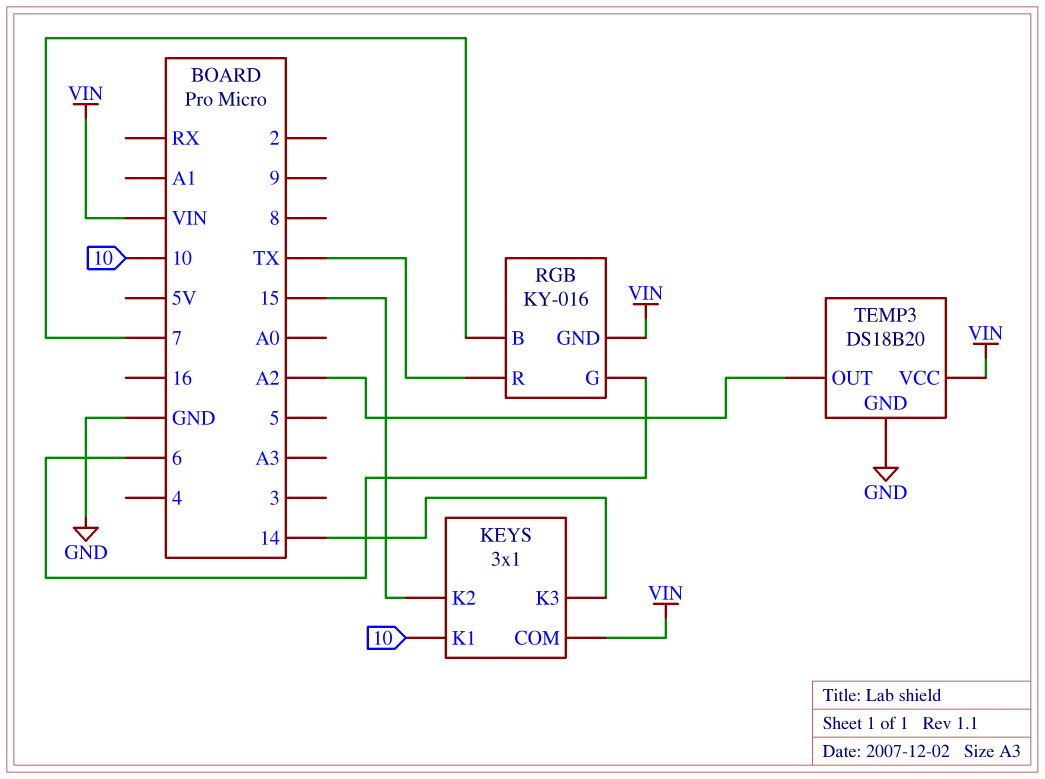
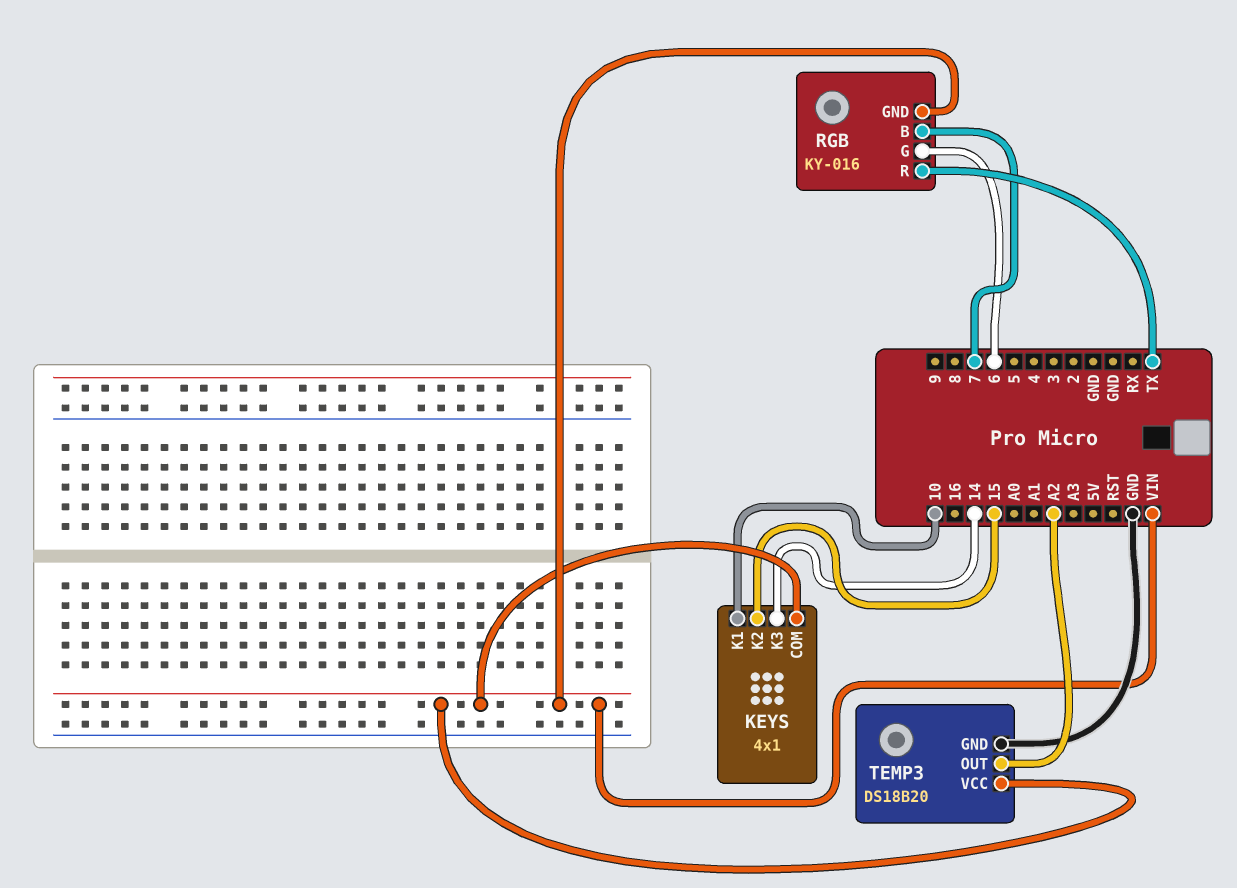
KEYS: 3x1 -> 4x1

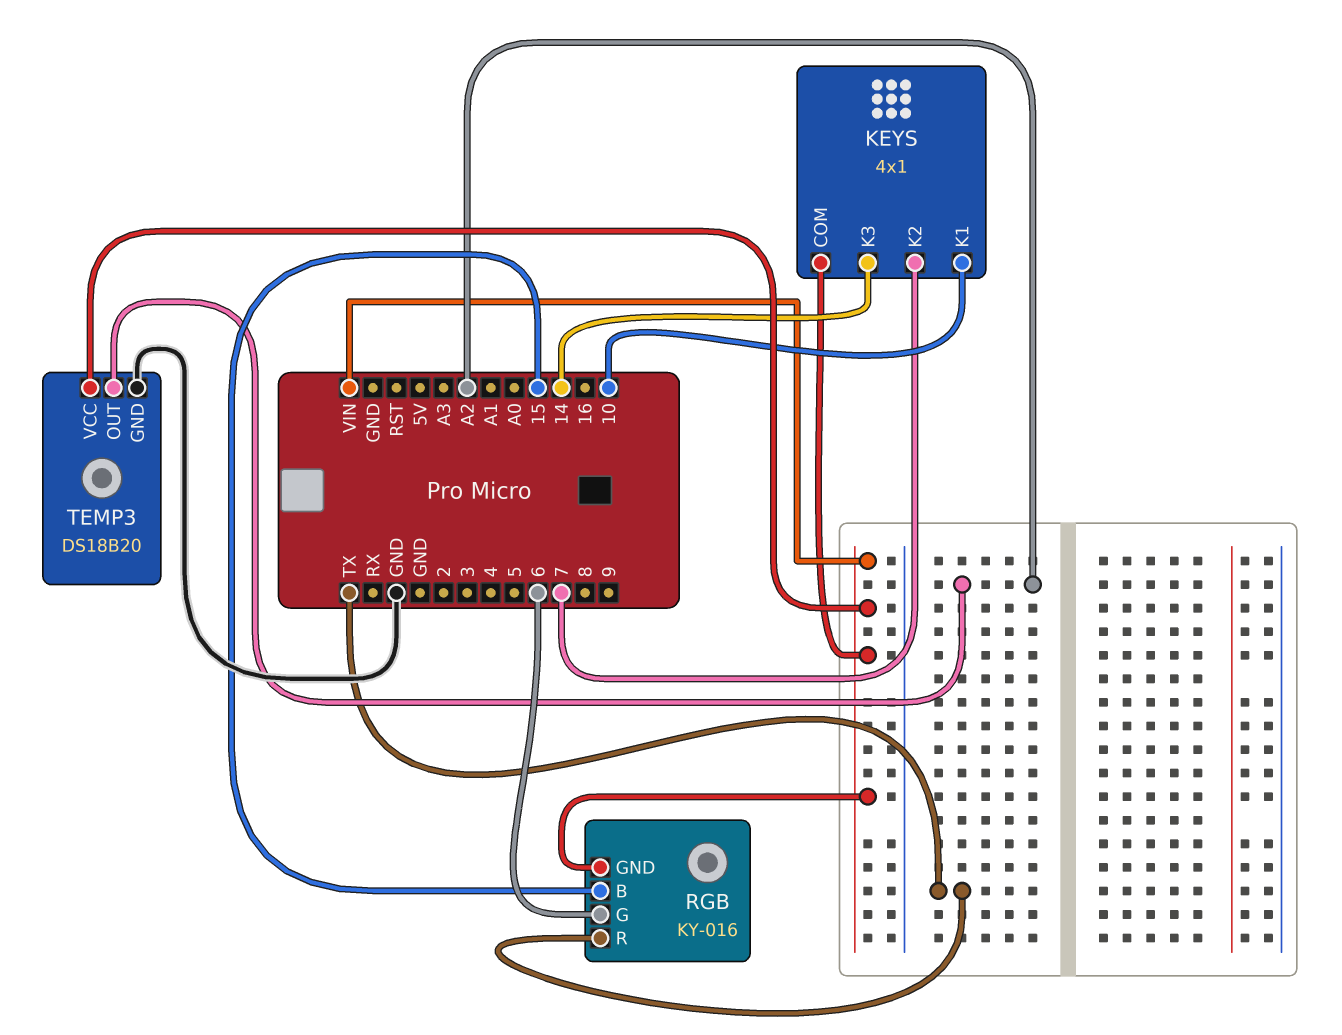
KEYS pin K2: 15 -> 7
RGB pin B: 7 -> 15

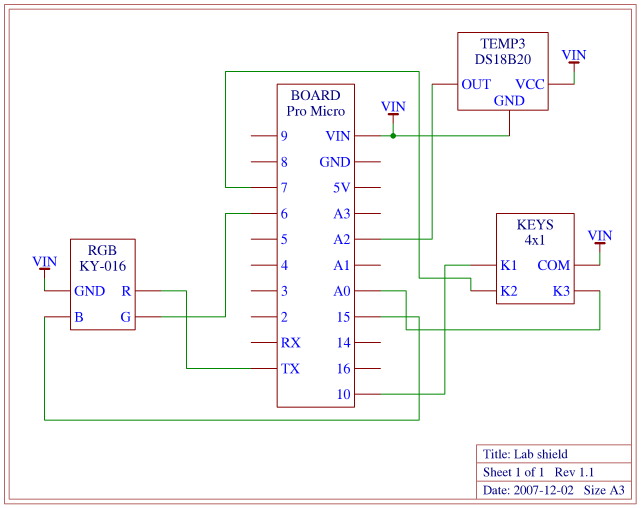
KEYS pin K3: 14 -> A0
TEMP3 pin GND: GND -> VIN

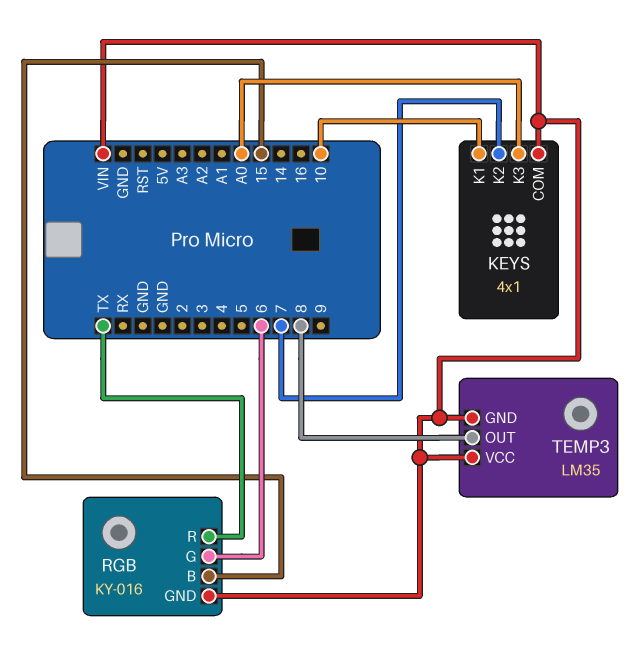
TEMP3: DS18B20 -> LM35
TEMP3 pin OUT: A2 -> 8

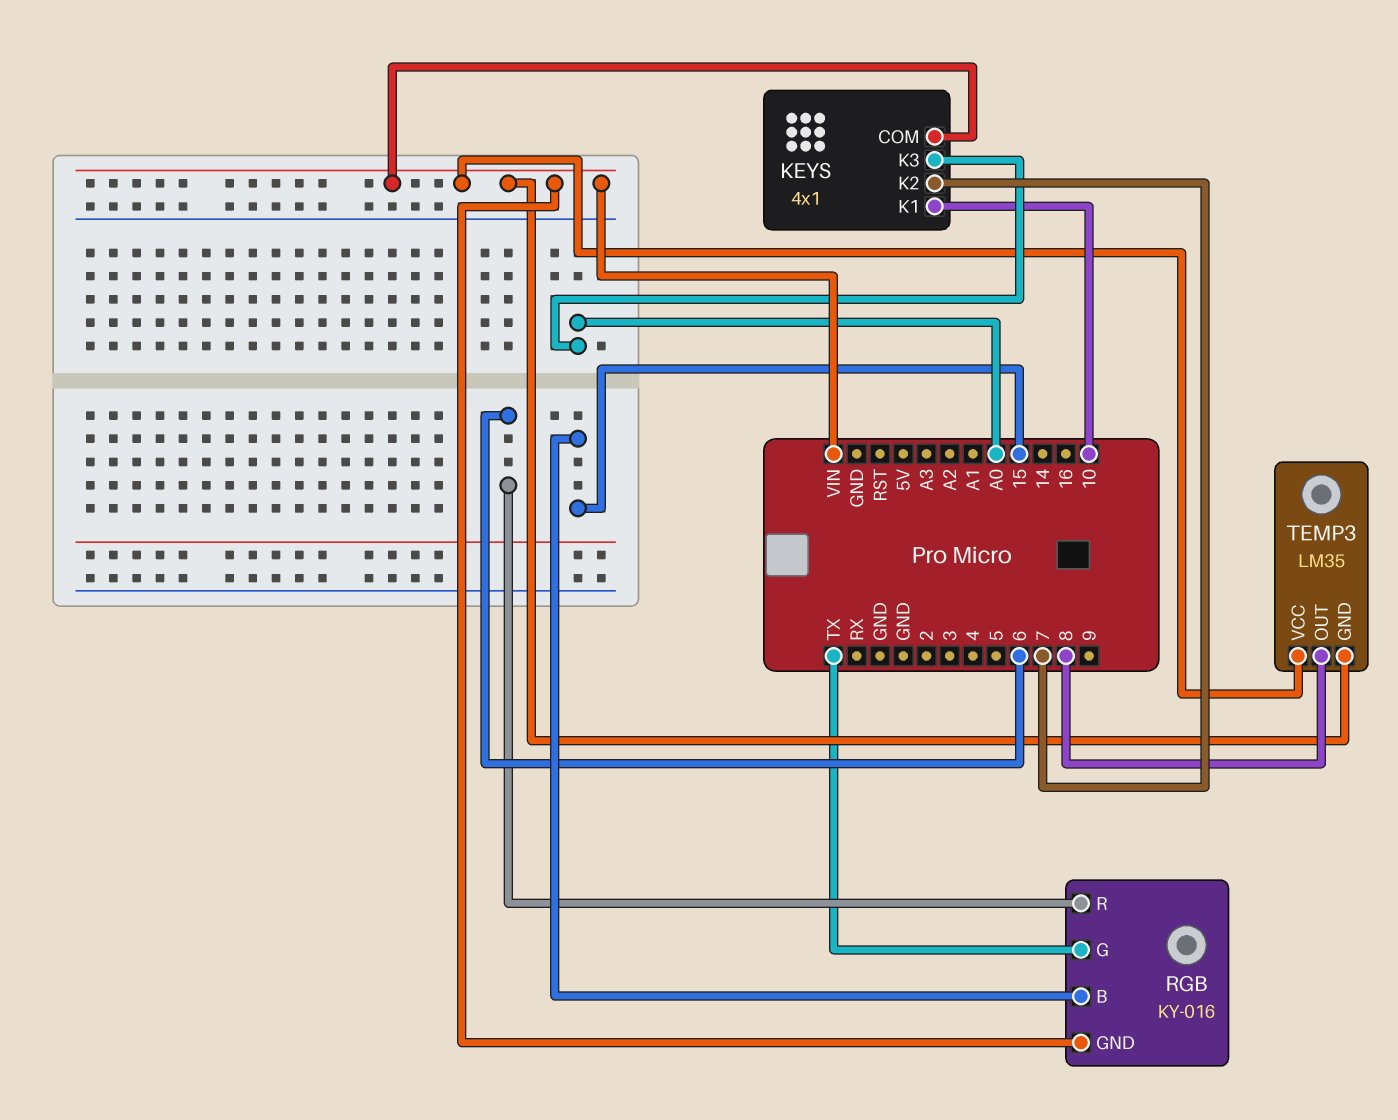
RGB pin G: 6 -> TX
RGB pin R: TX -> 6

